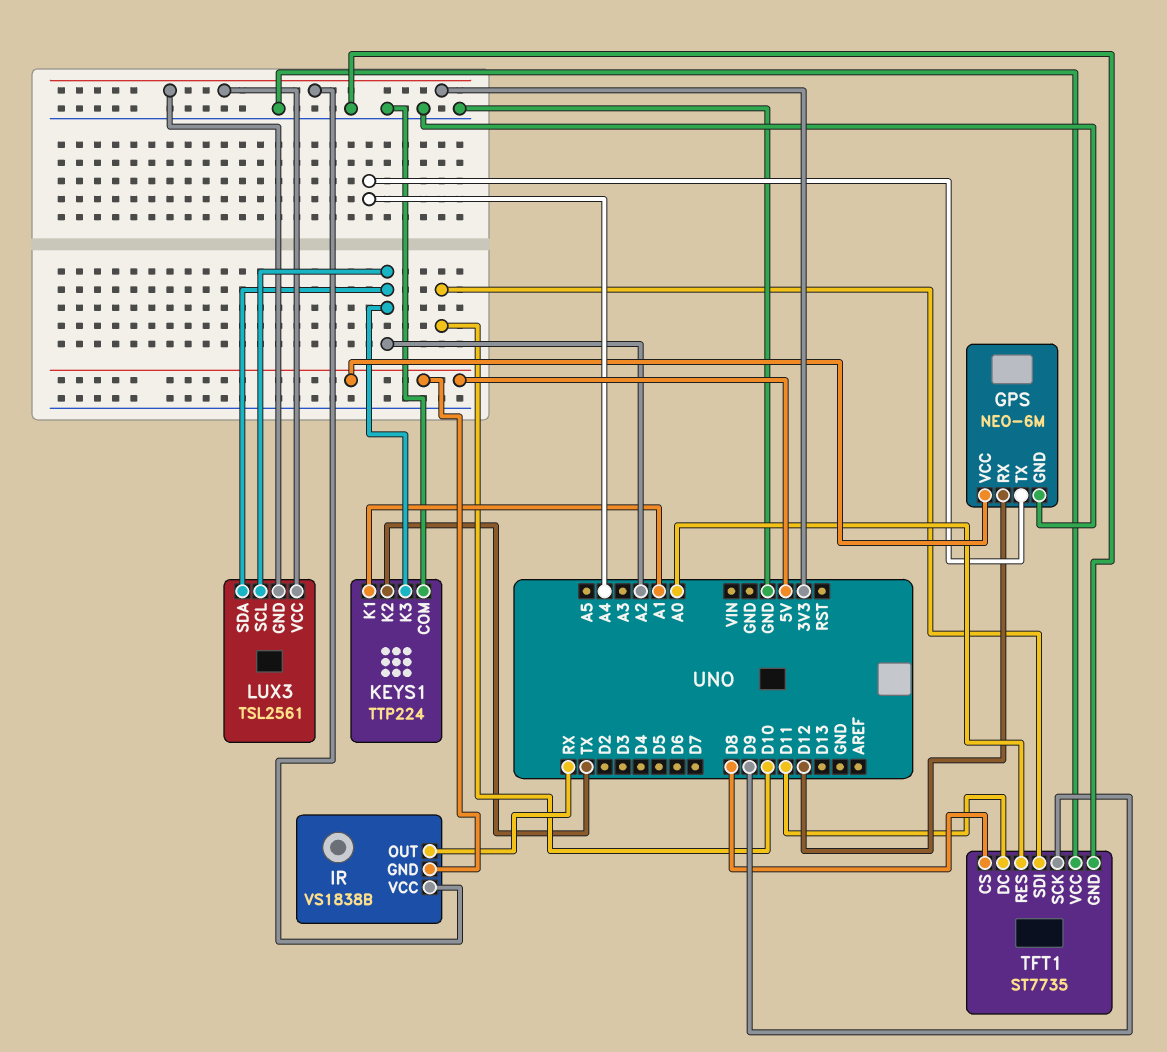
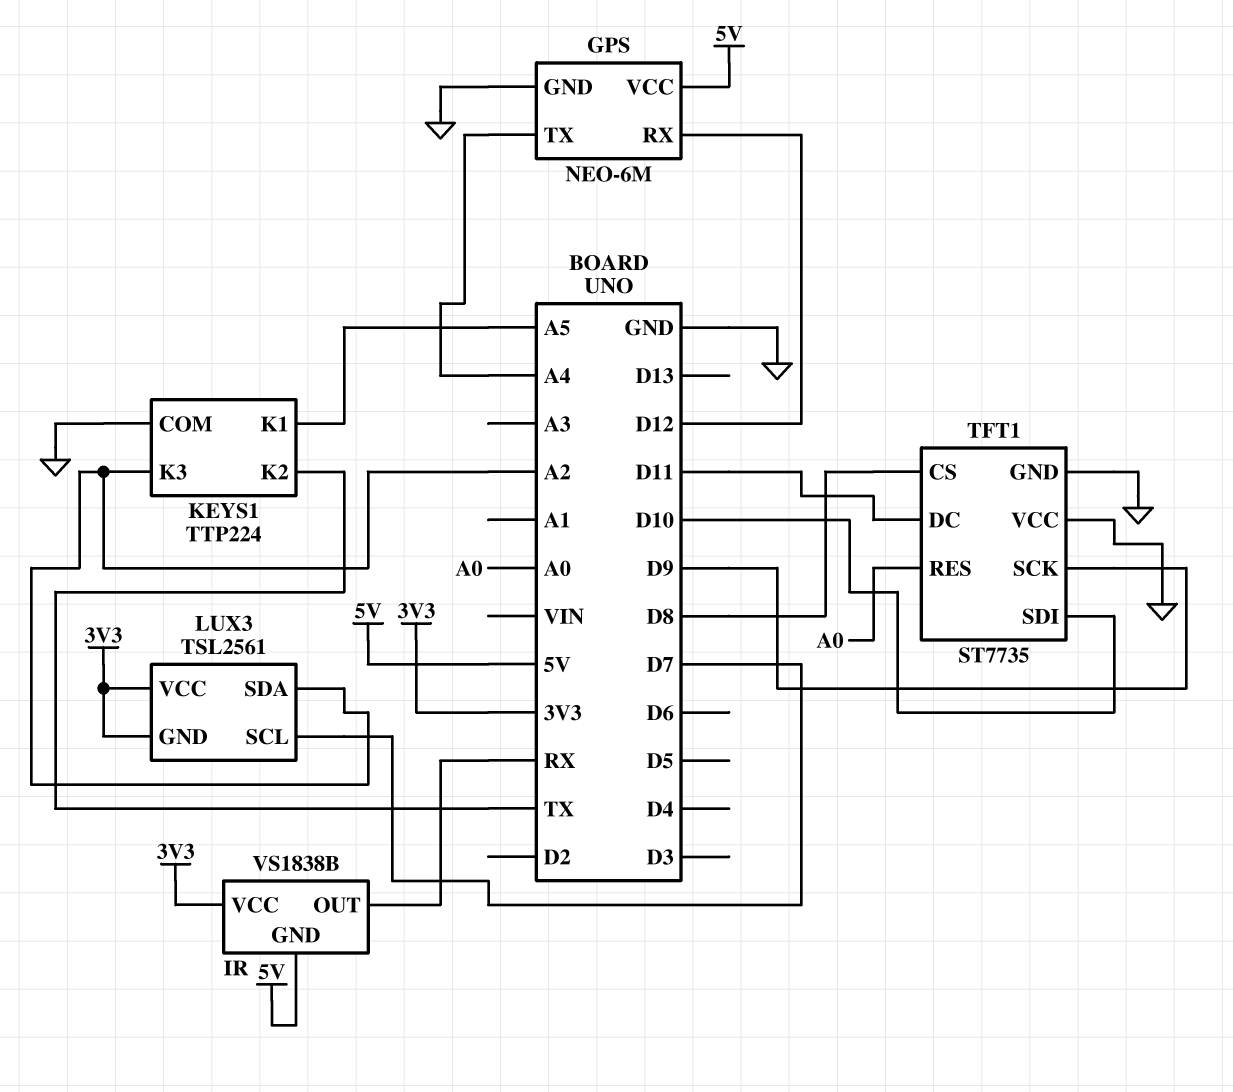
KEYS1 pin K1: A1 -> A5
LUX3 pin SCL: A2 -> D7

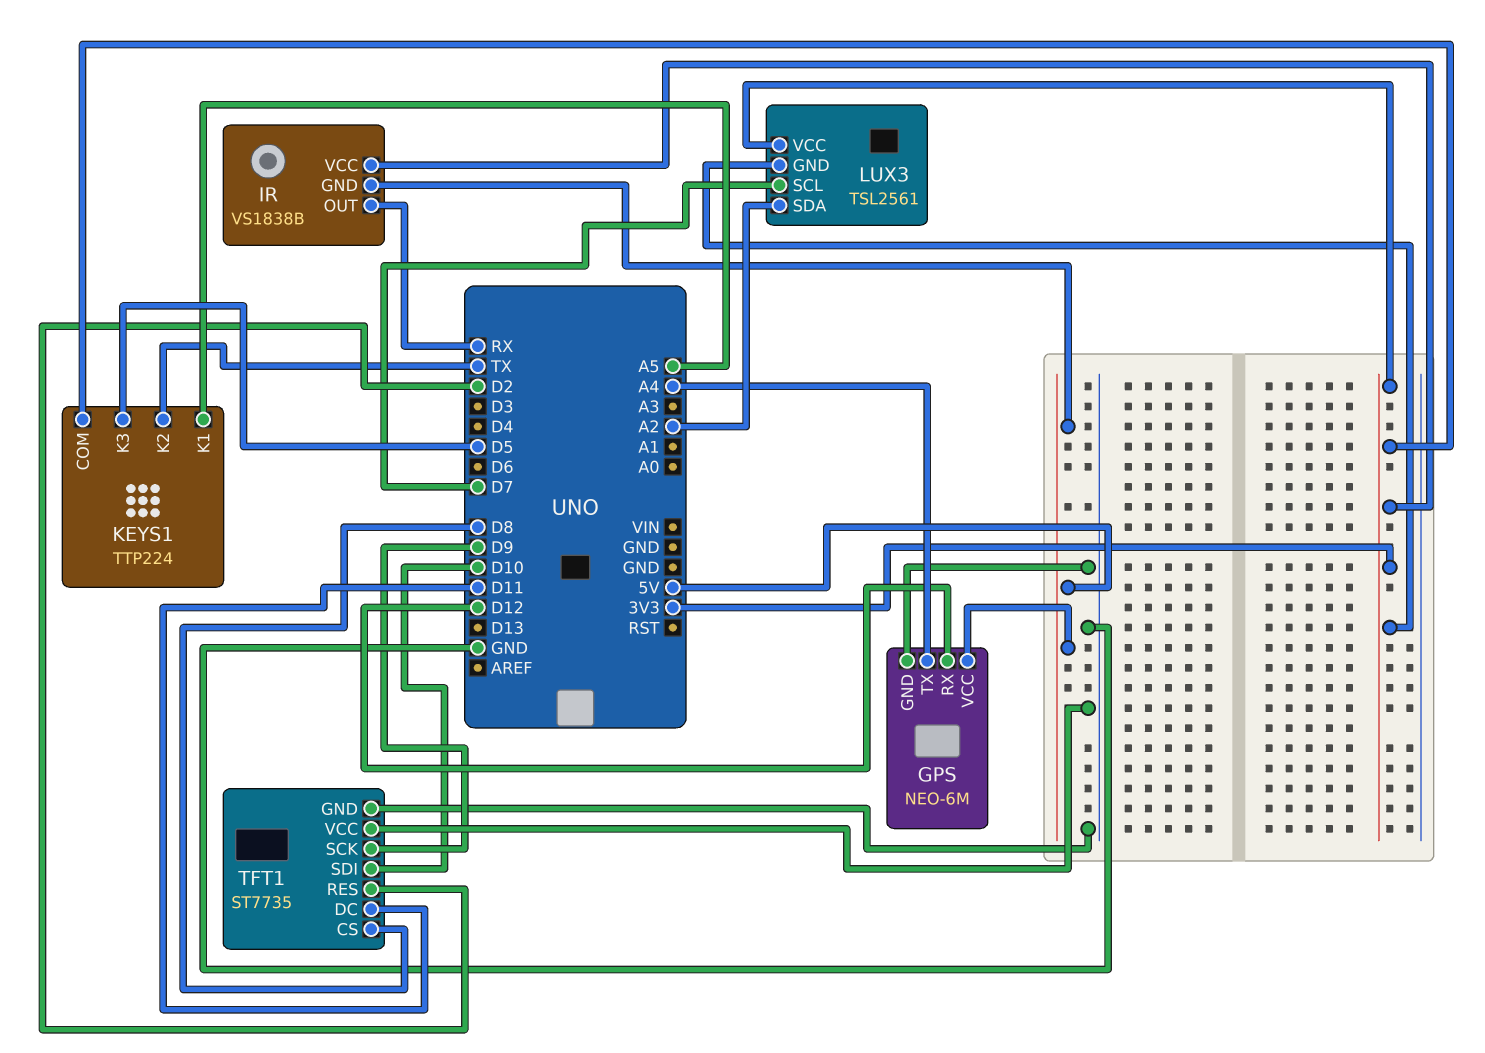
KEYS1 pin COM: GND -> 3V3
KEYS1 pin K3: A2 -> D5
TFT1 pin RES: A0 -> D2

